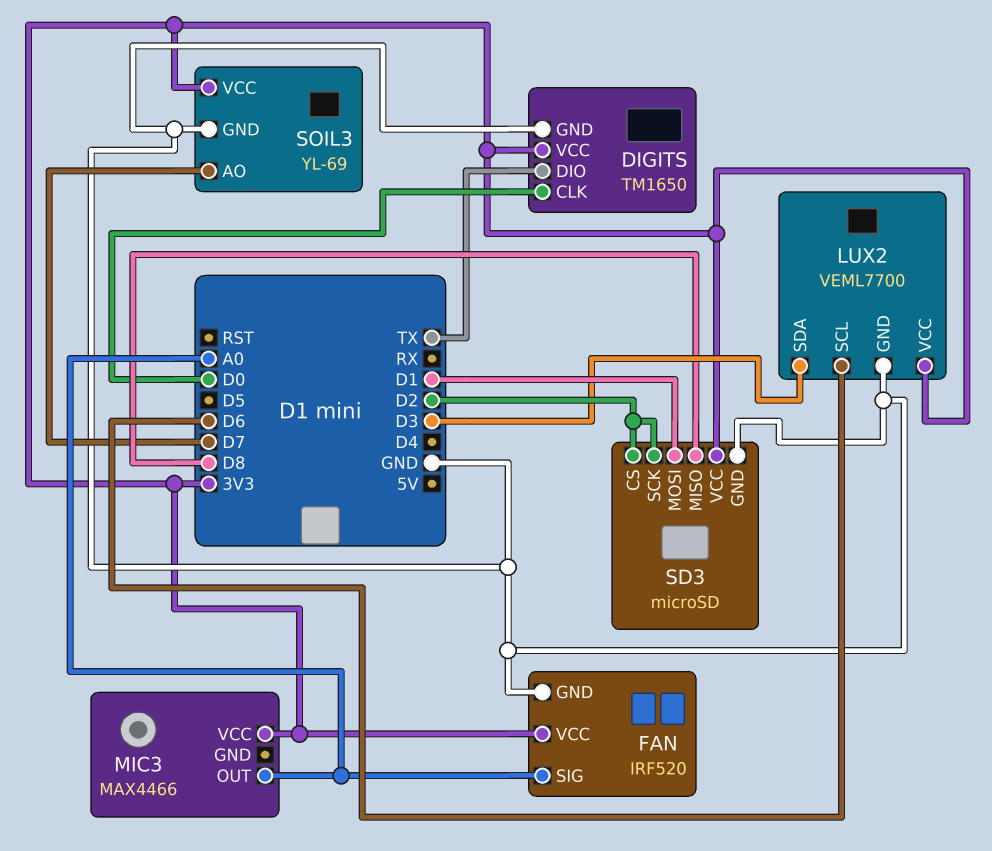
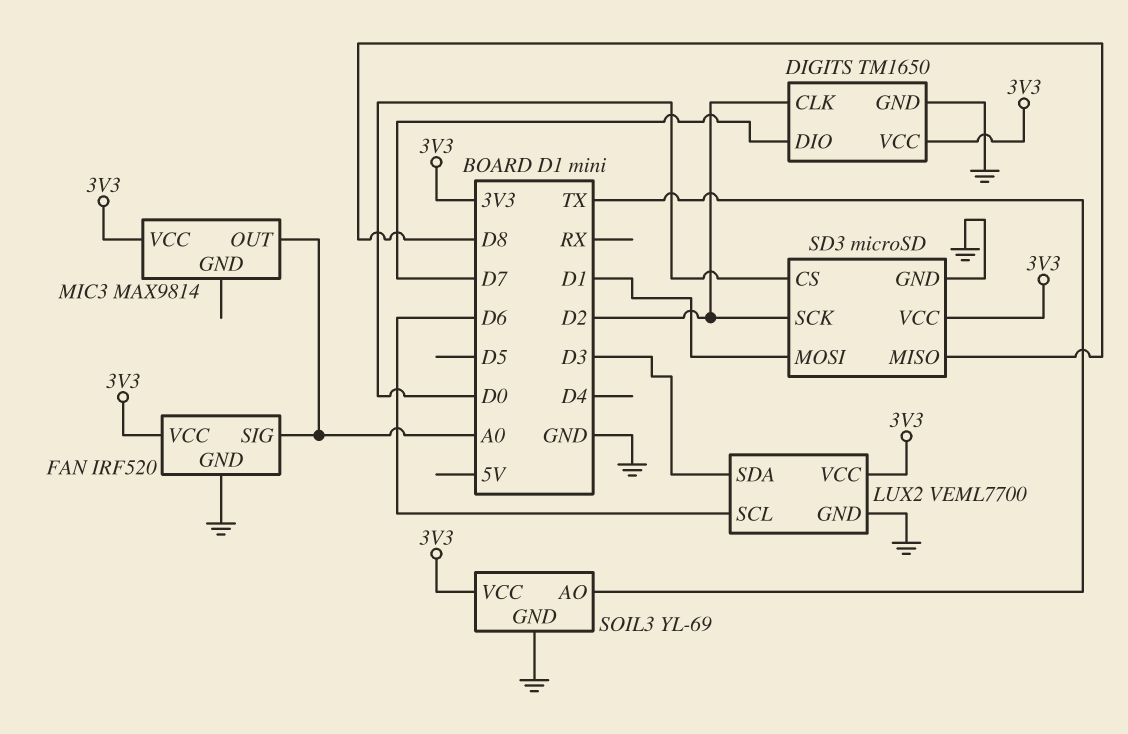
DIGITS pin CLK: D0 -> D2
DIGITS pin DIO: TX -> D7
MIC3: MAX4466 -> MAX9814
SD3 pin CS: D2 -> D0
SOIL3 pin AO: D7 -> TX

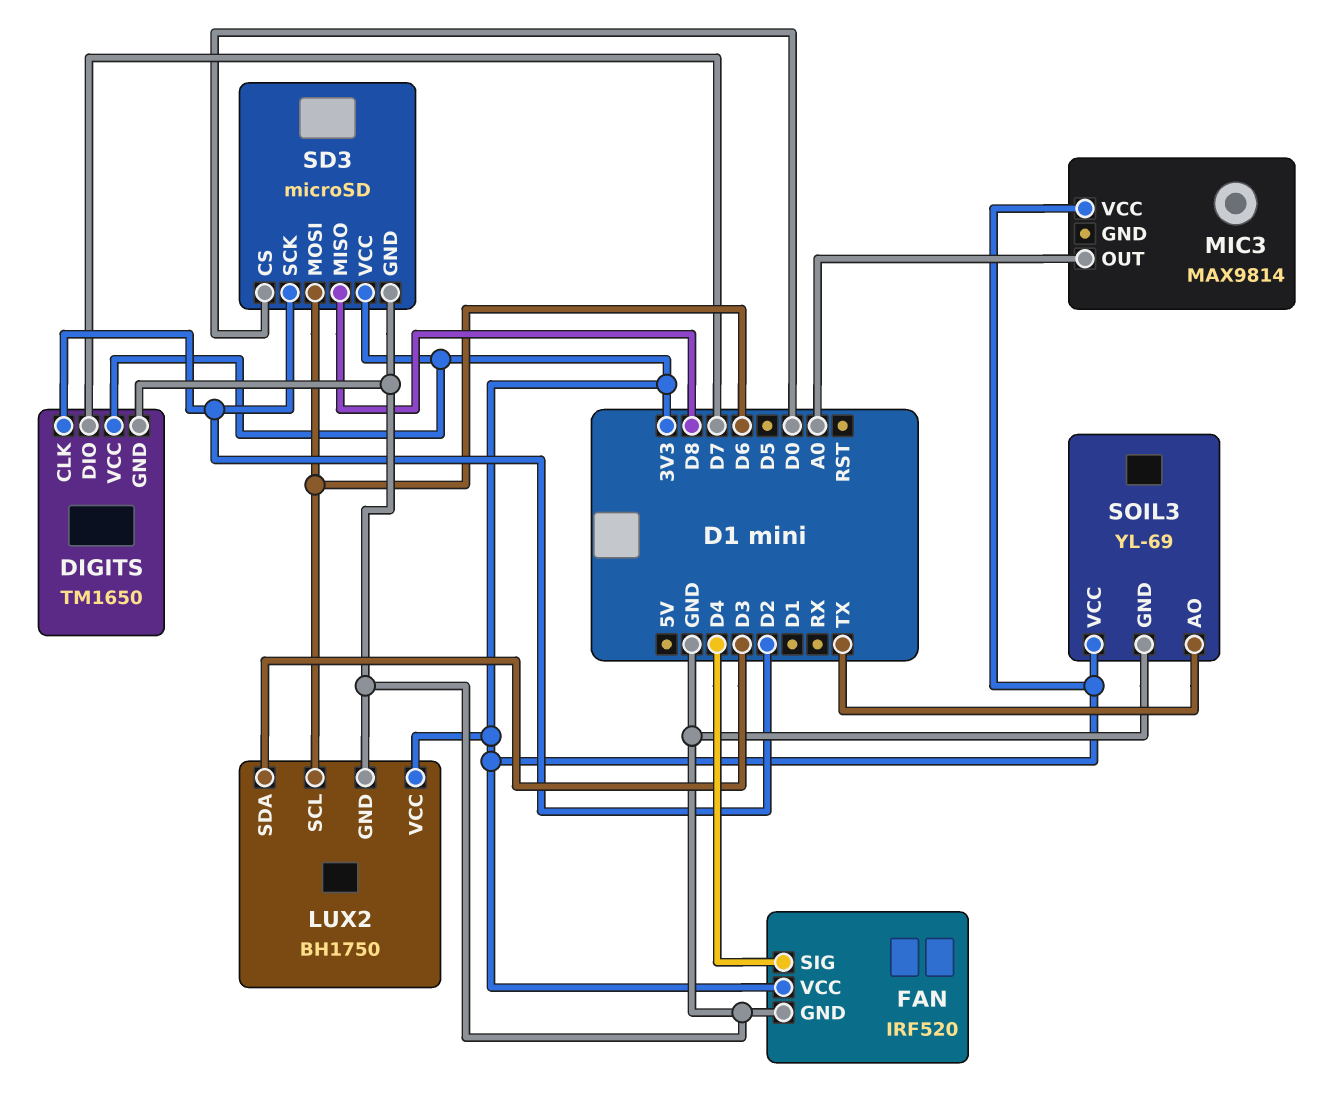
FAN pin SIG: A0 -> D4
LUX2: VEML7700 -> BH1750
SD3 pin MOSI: D1 -> D6

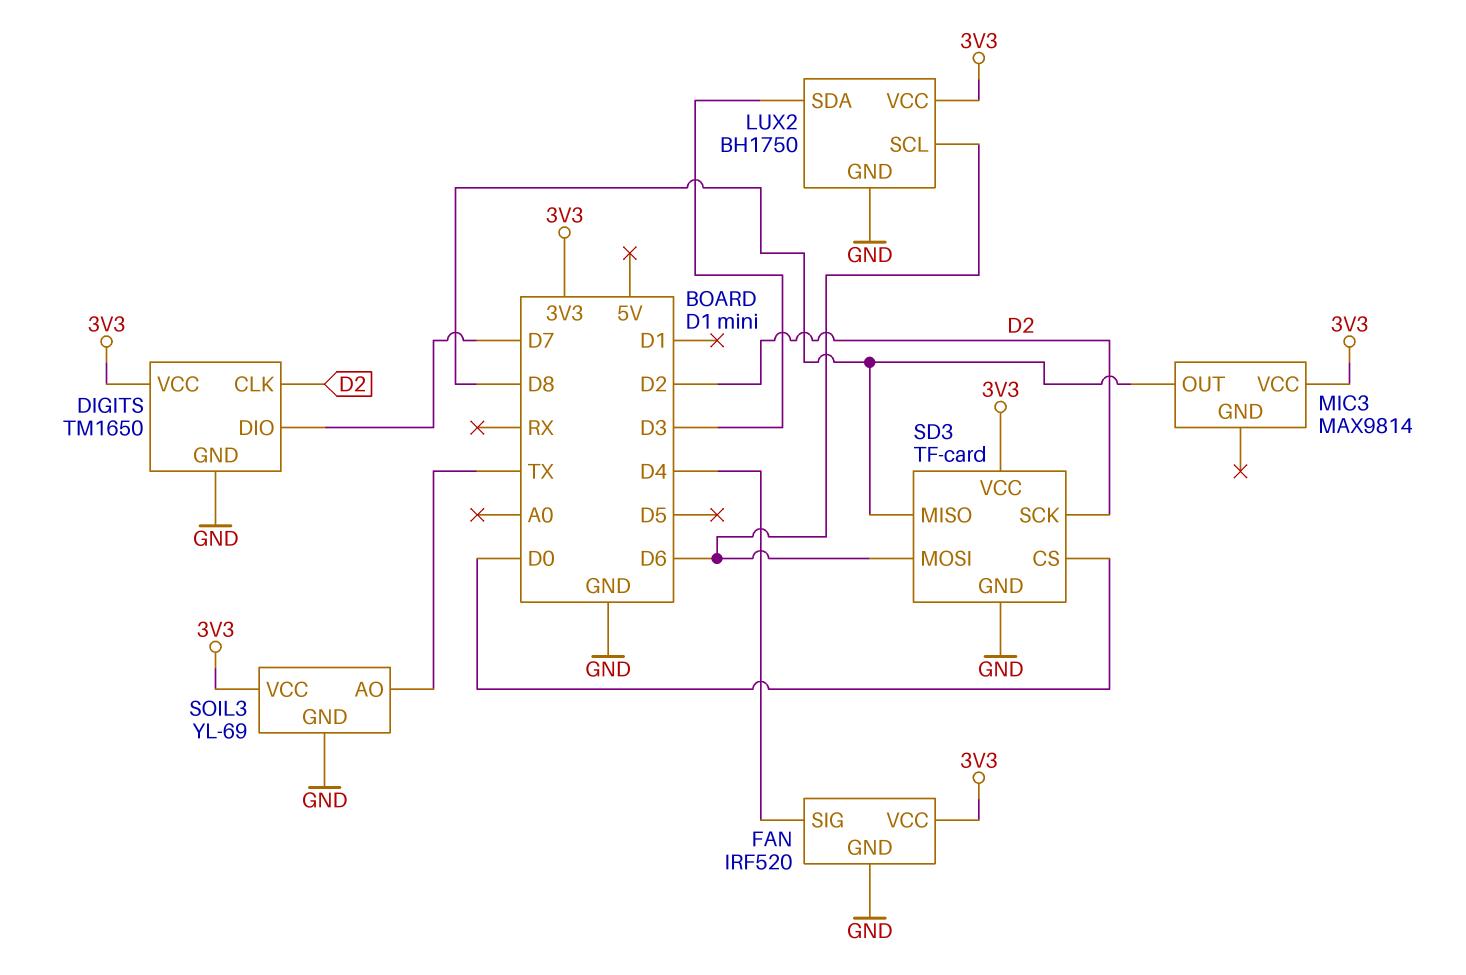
MIC3 pin OUT: A0 -> D8
SD3: microSD -> TF-card

